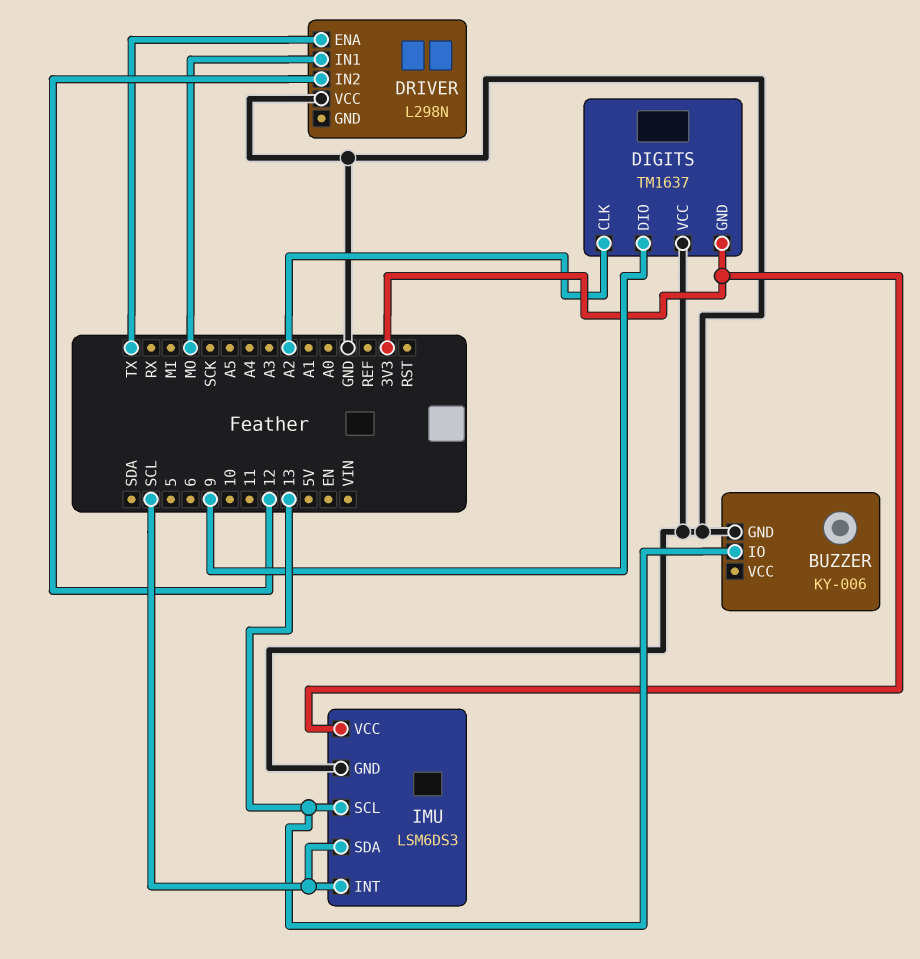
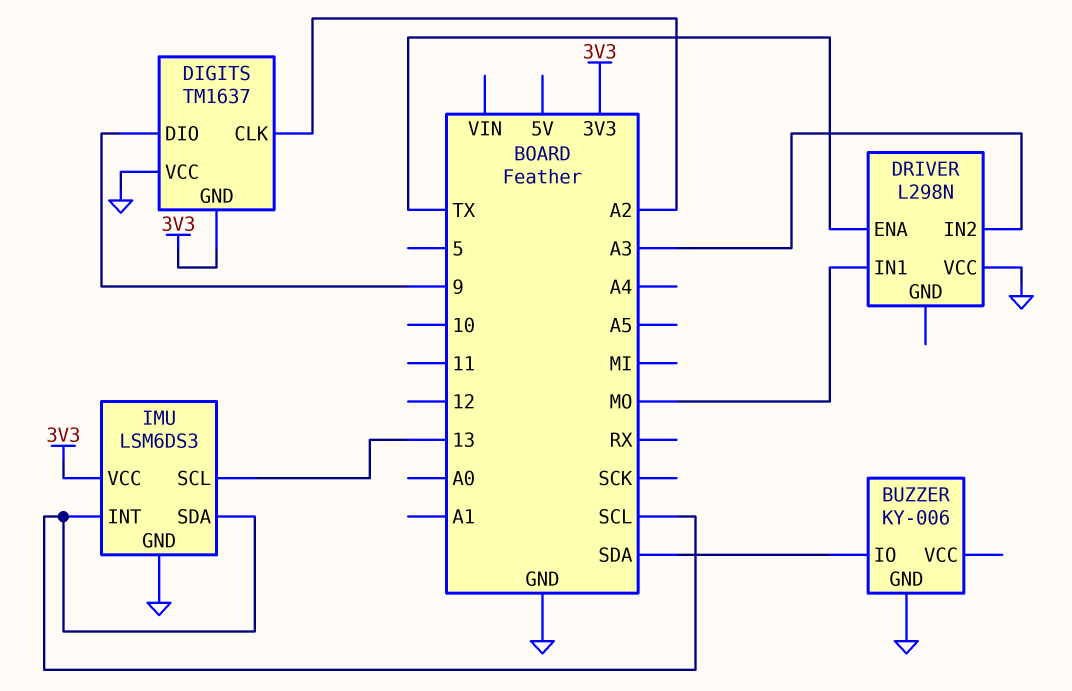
BUZZER pin IO: 13 -> SDA
DRIVER pin IN2: 12 -> A3

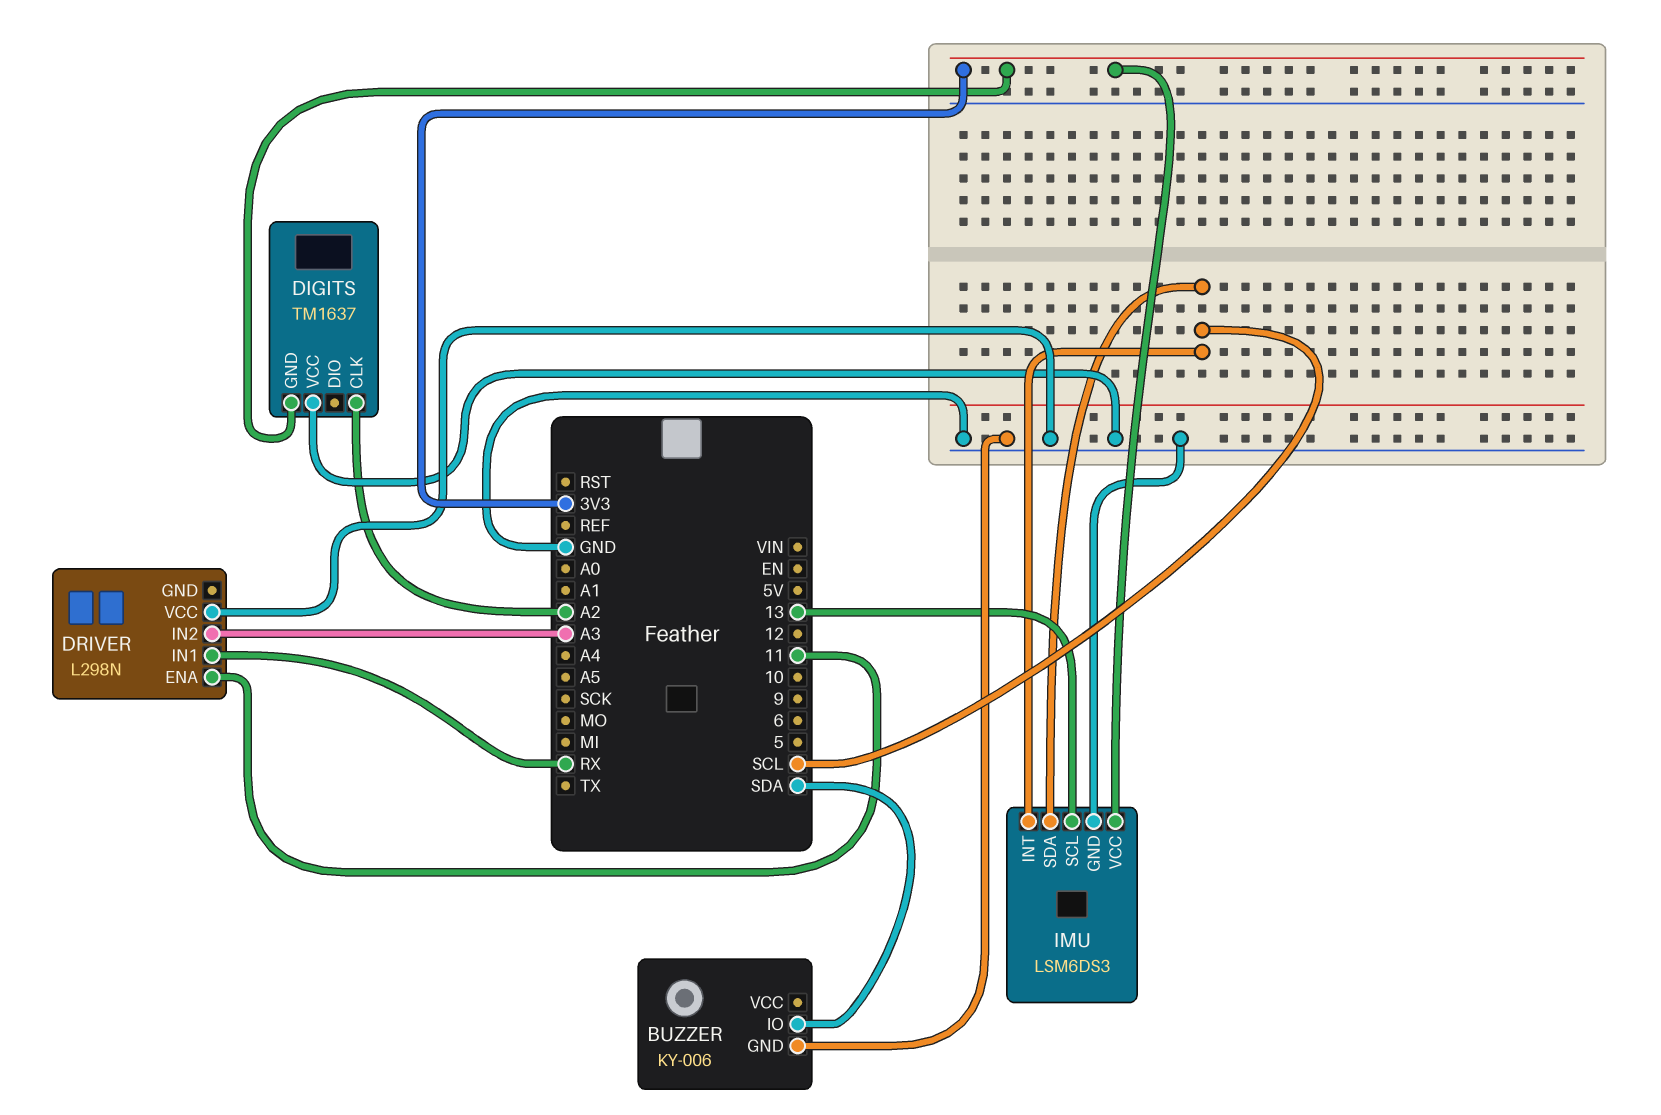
DIGITS pin DIO: 9 -> none
DRIVER pin ENA: TX -> 11
DRIVER pin IN1: MO -> RX

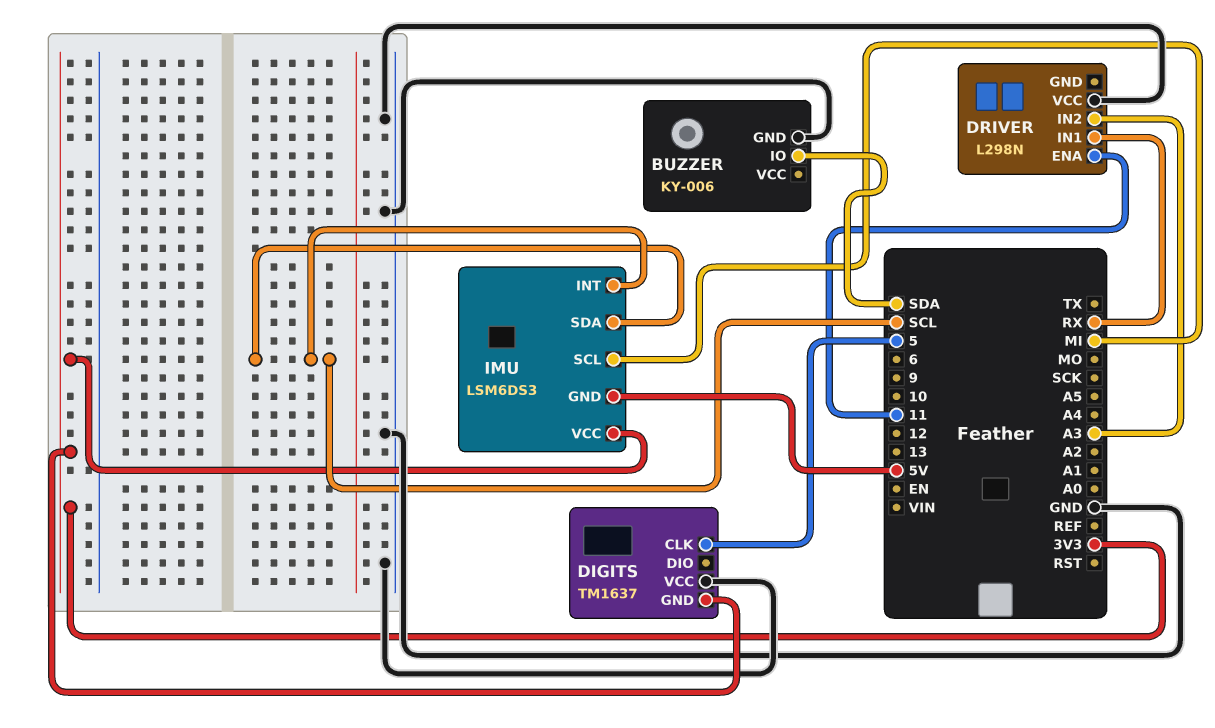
DIGITS pin CLK: A2 -> 5
IMU pin GND: GND -> 5V
IMU pin SCL: 13 -> MI

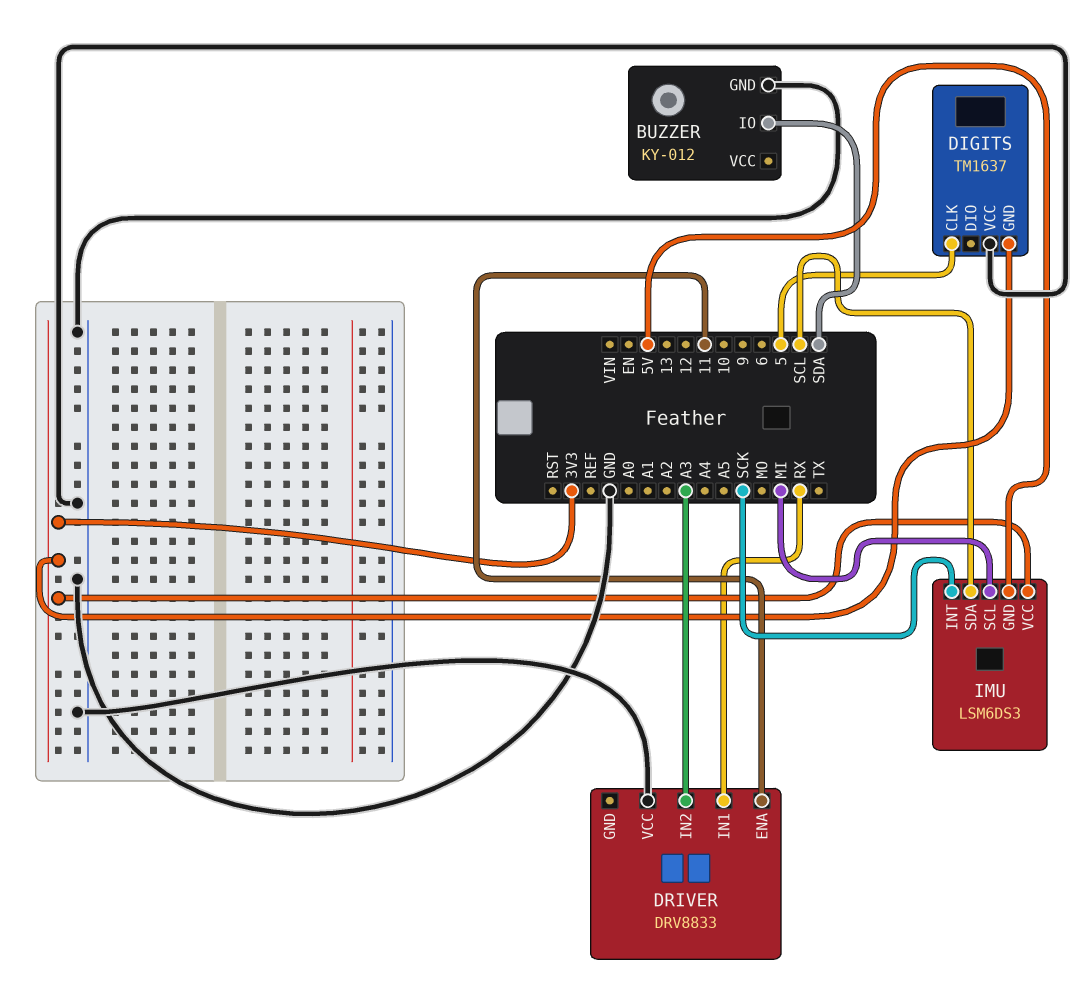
BUZZER: KY-006 -> KY-012
DRIVER: L298N -> DRV8833
IMU pin INT: SCL -> SCK

